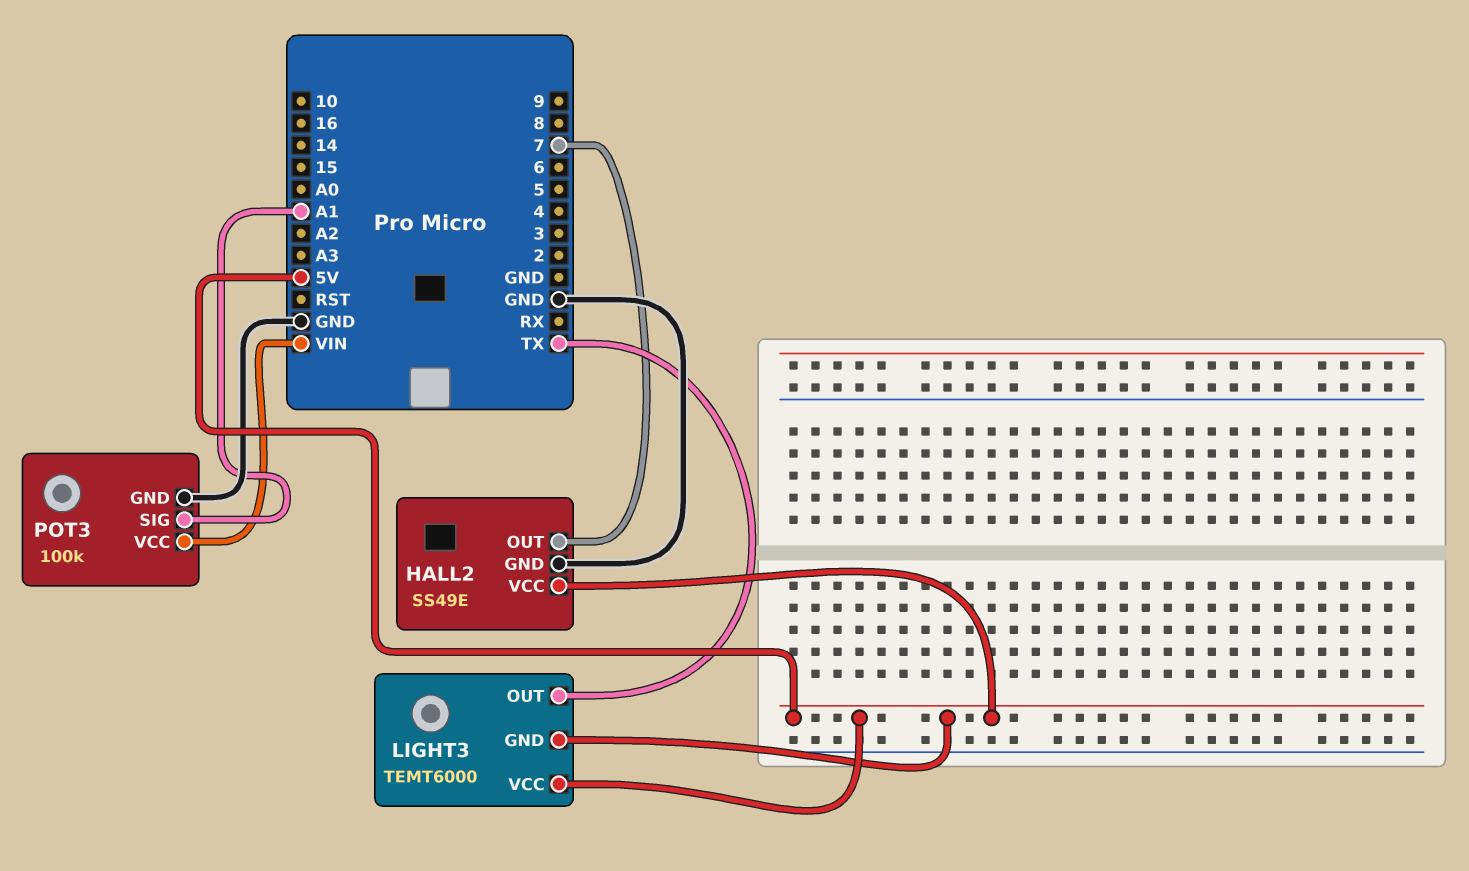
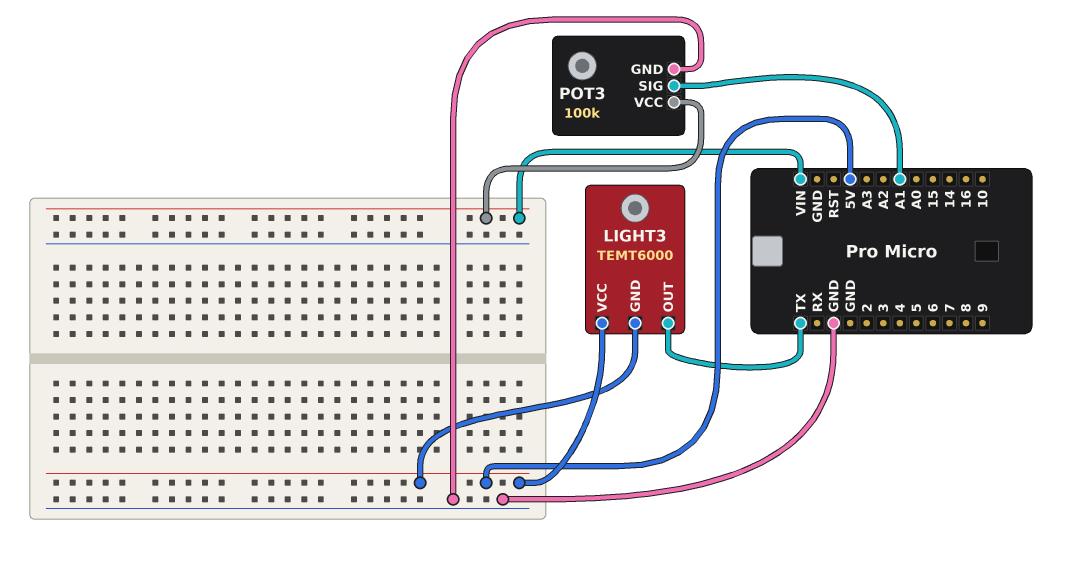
HALL2: SS49E -> none
HALL2 pin GND: GND -> none
HALL2 pin OUT: 7 -> none
HALL2 pin VCC: 5V -> none

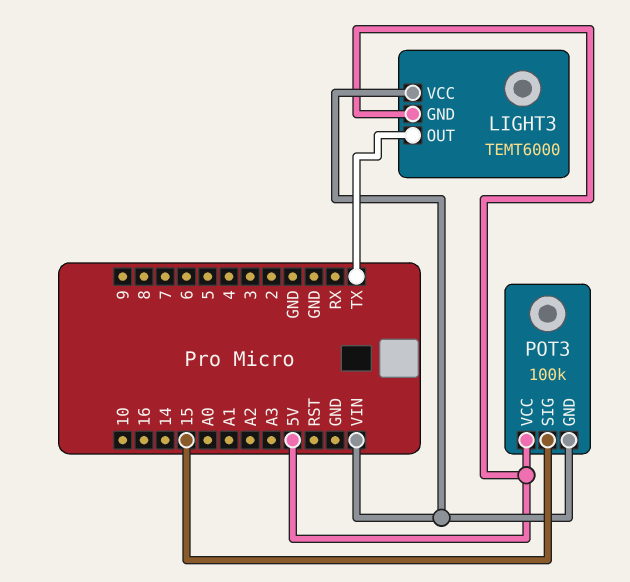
LIGHT3 pin VCC: 5V -> VIN
POT3 pin GND: GND -> VIN
POT3 pin SIG: A1 -> 15
POT3 pin VCC: VIN -> 5V

